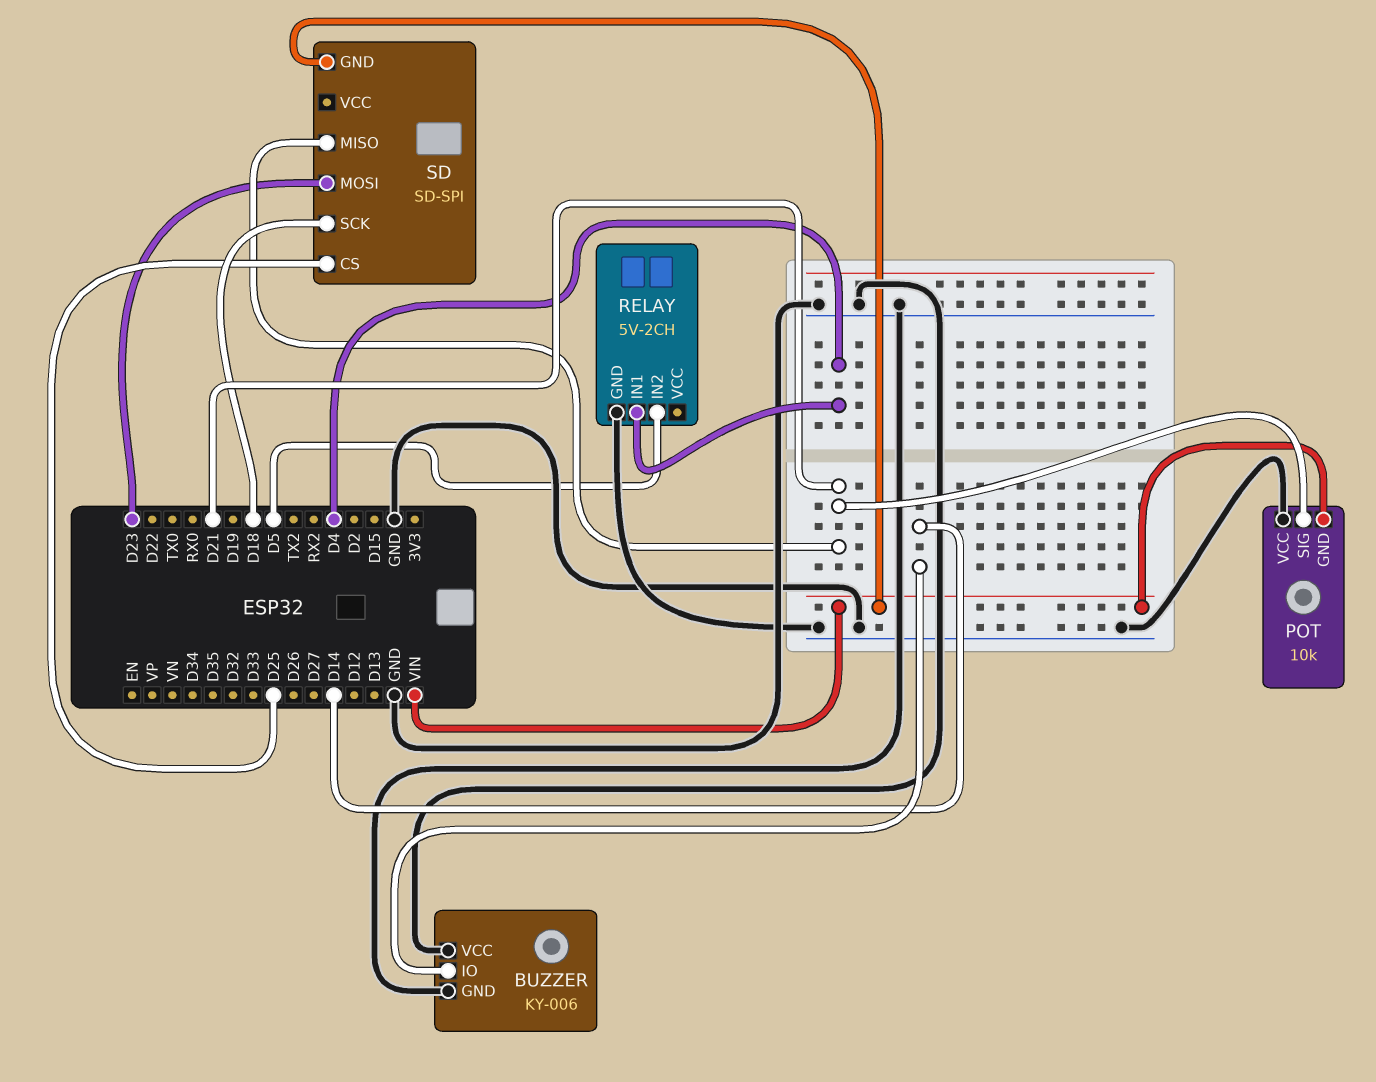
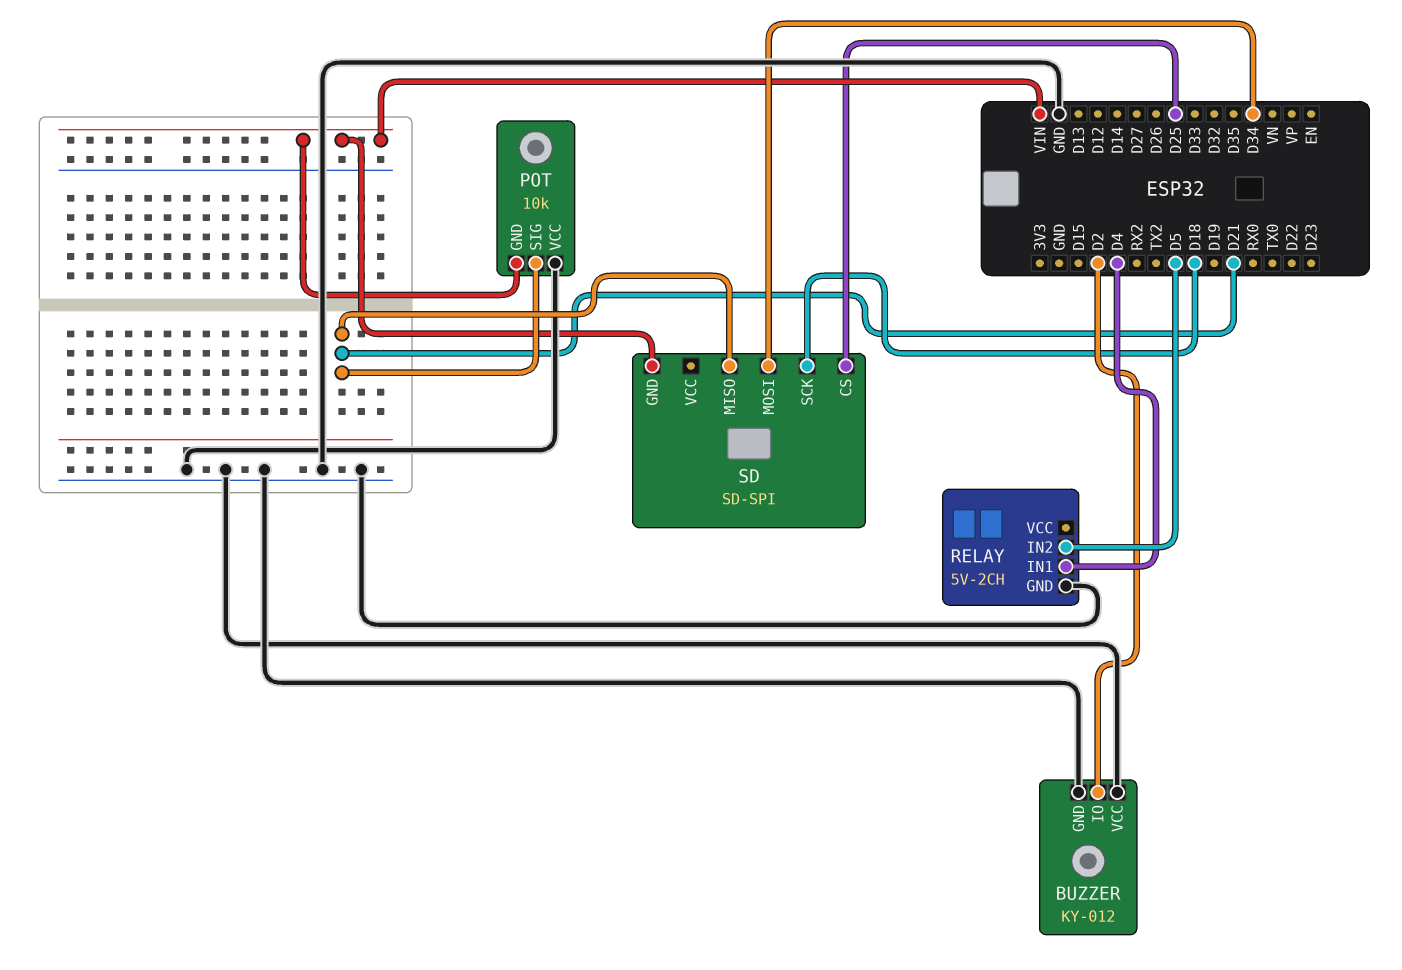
BUZZER: KY-006 -> KY-012
BUZZER pin IO: D14 -> D2
SD pin MOSI: D23 -> D34

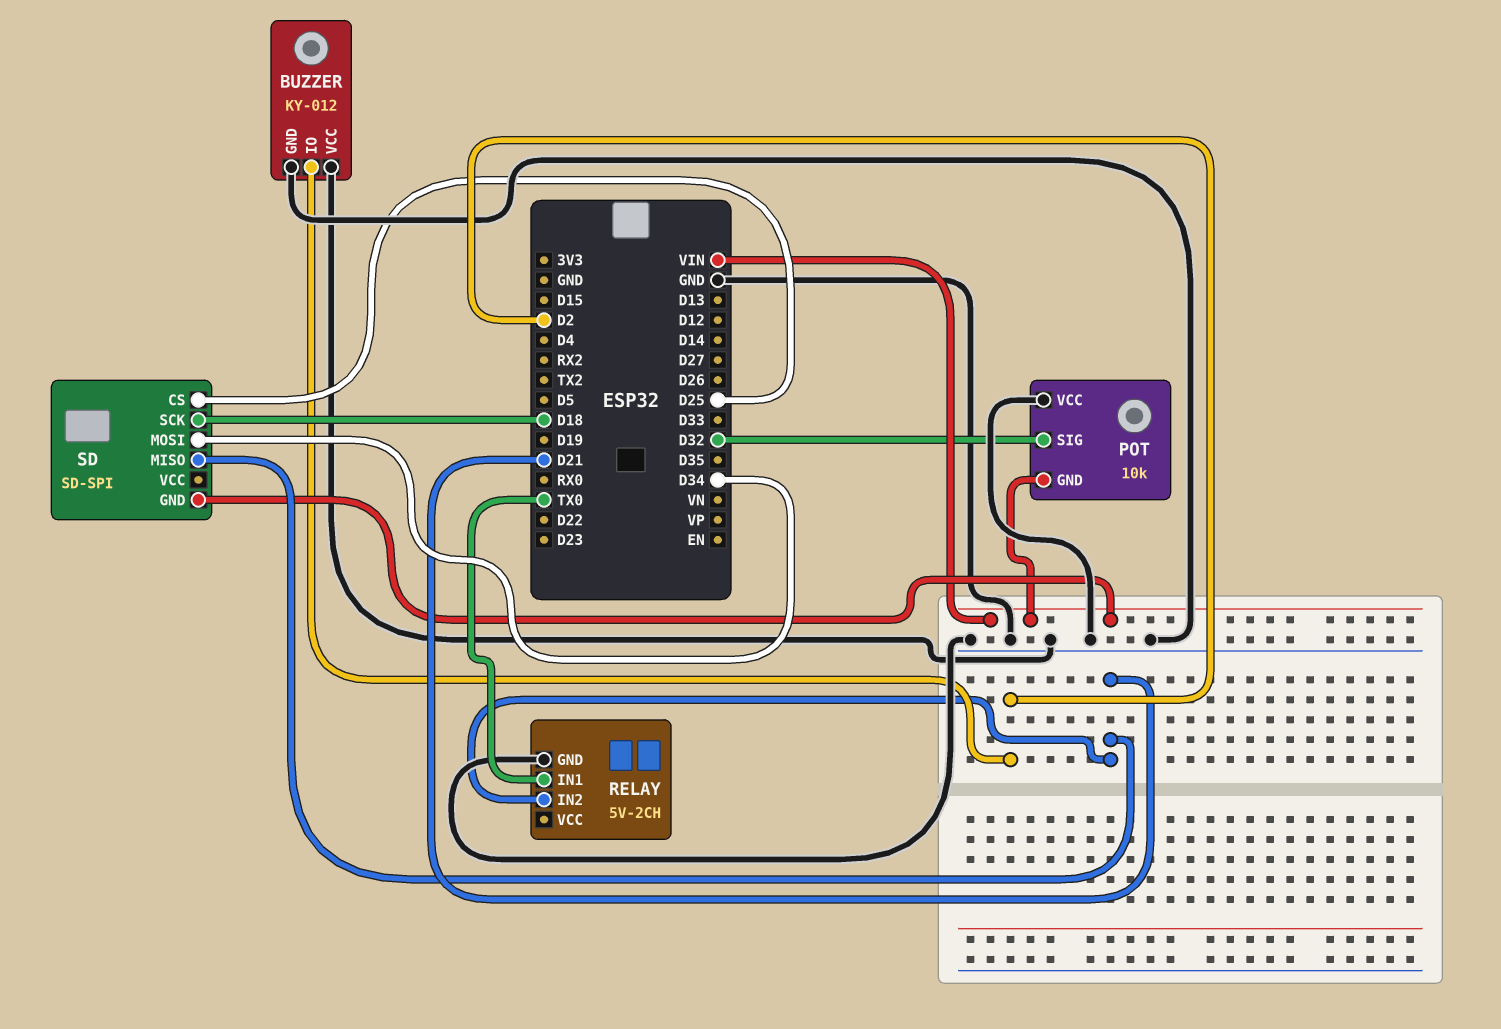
POT pin SIG: D21 -> D32
RELAY pin IN1: D4 -> TX0
RELAY pin IN2: D5 -> D21

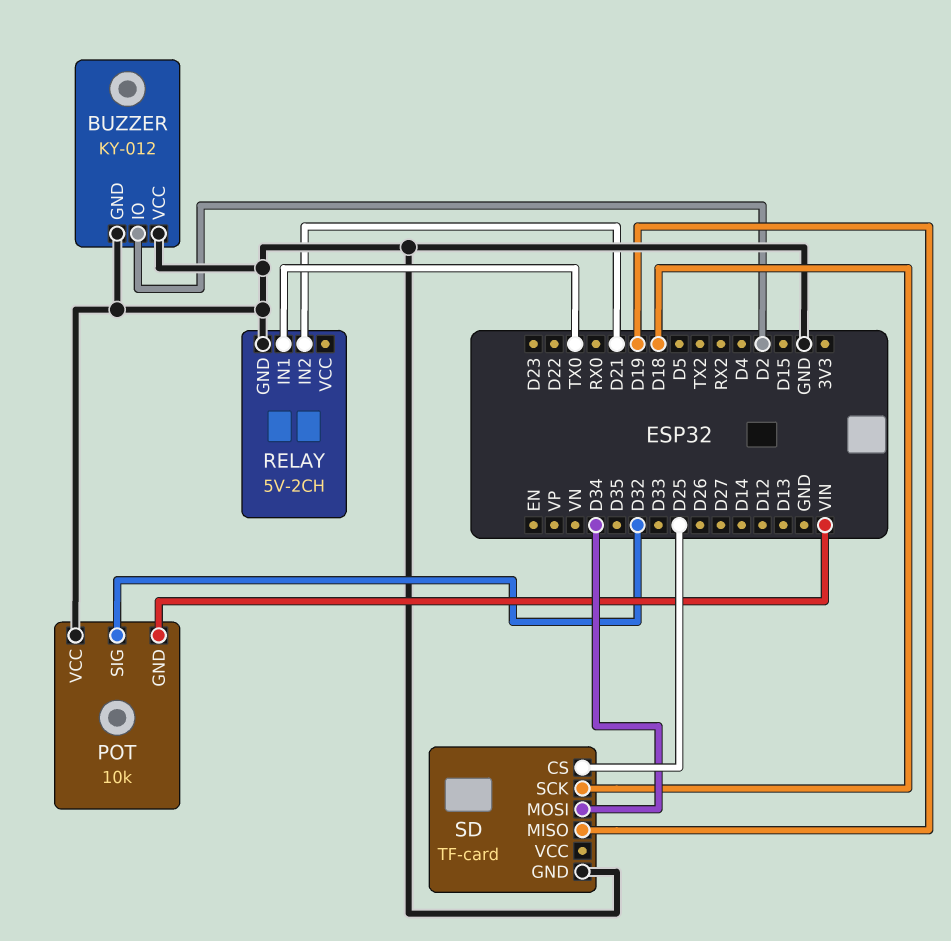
SD: SD-SPI -> TF-card
SD pin GND: VIN -> GND
SD pin MISO: D21 -> D19

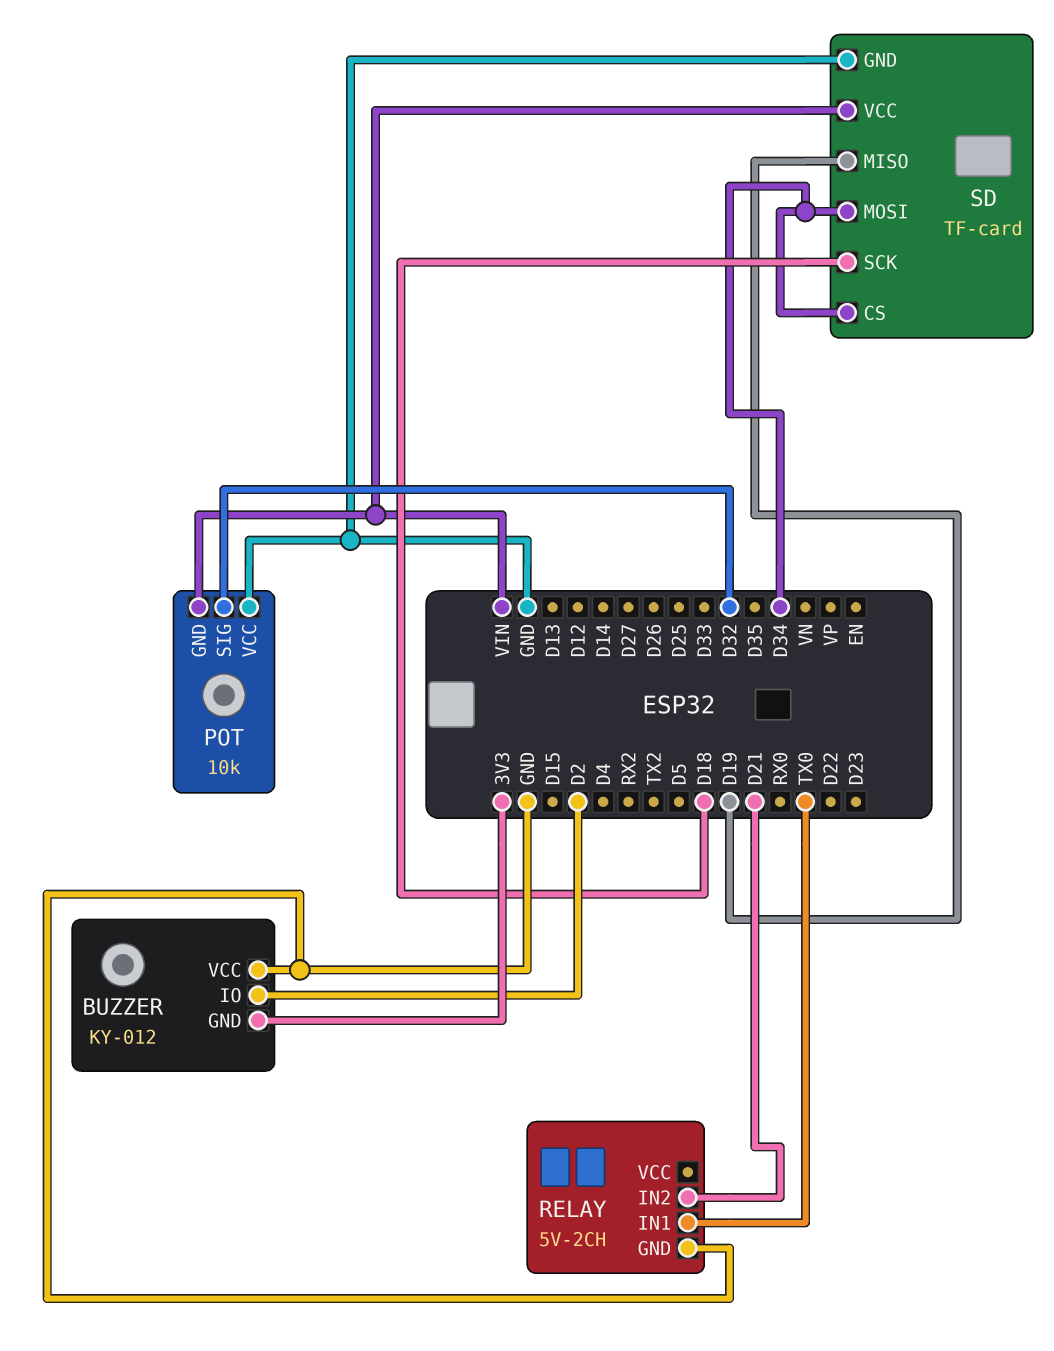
BUZZER pin GND: GND -> 3V3
SD pin CS: D25 -> D34
SD pin VCC: none -> VIN

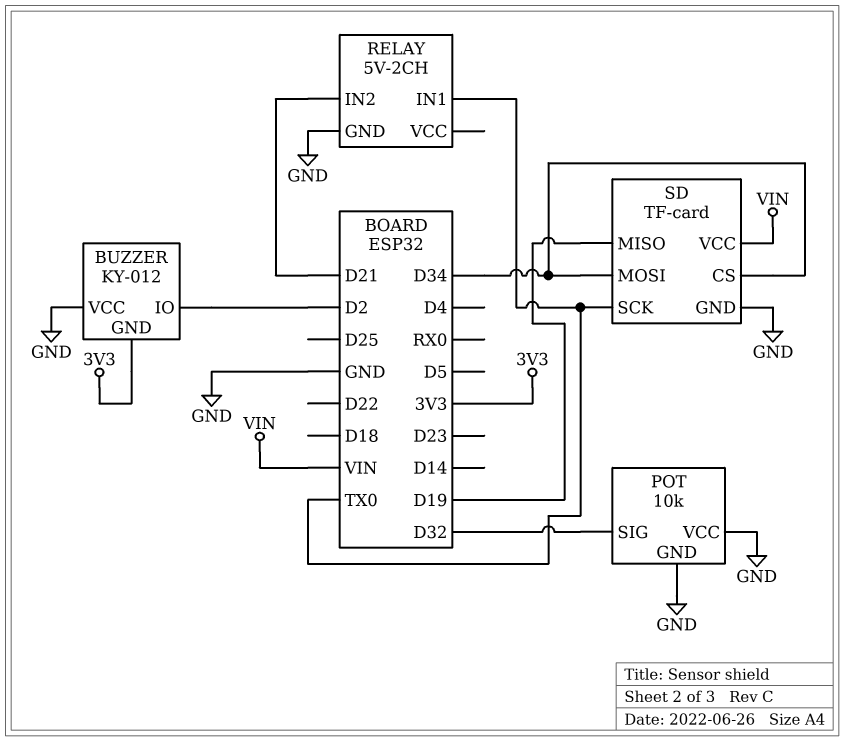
POT pin GND: VIN -> GND
SD pin SCK: D18 -> TX0

